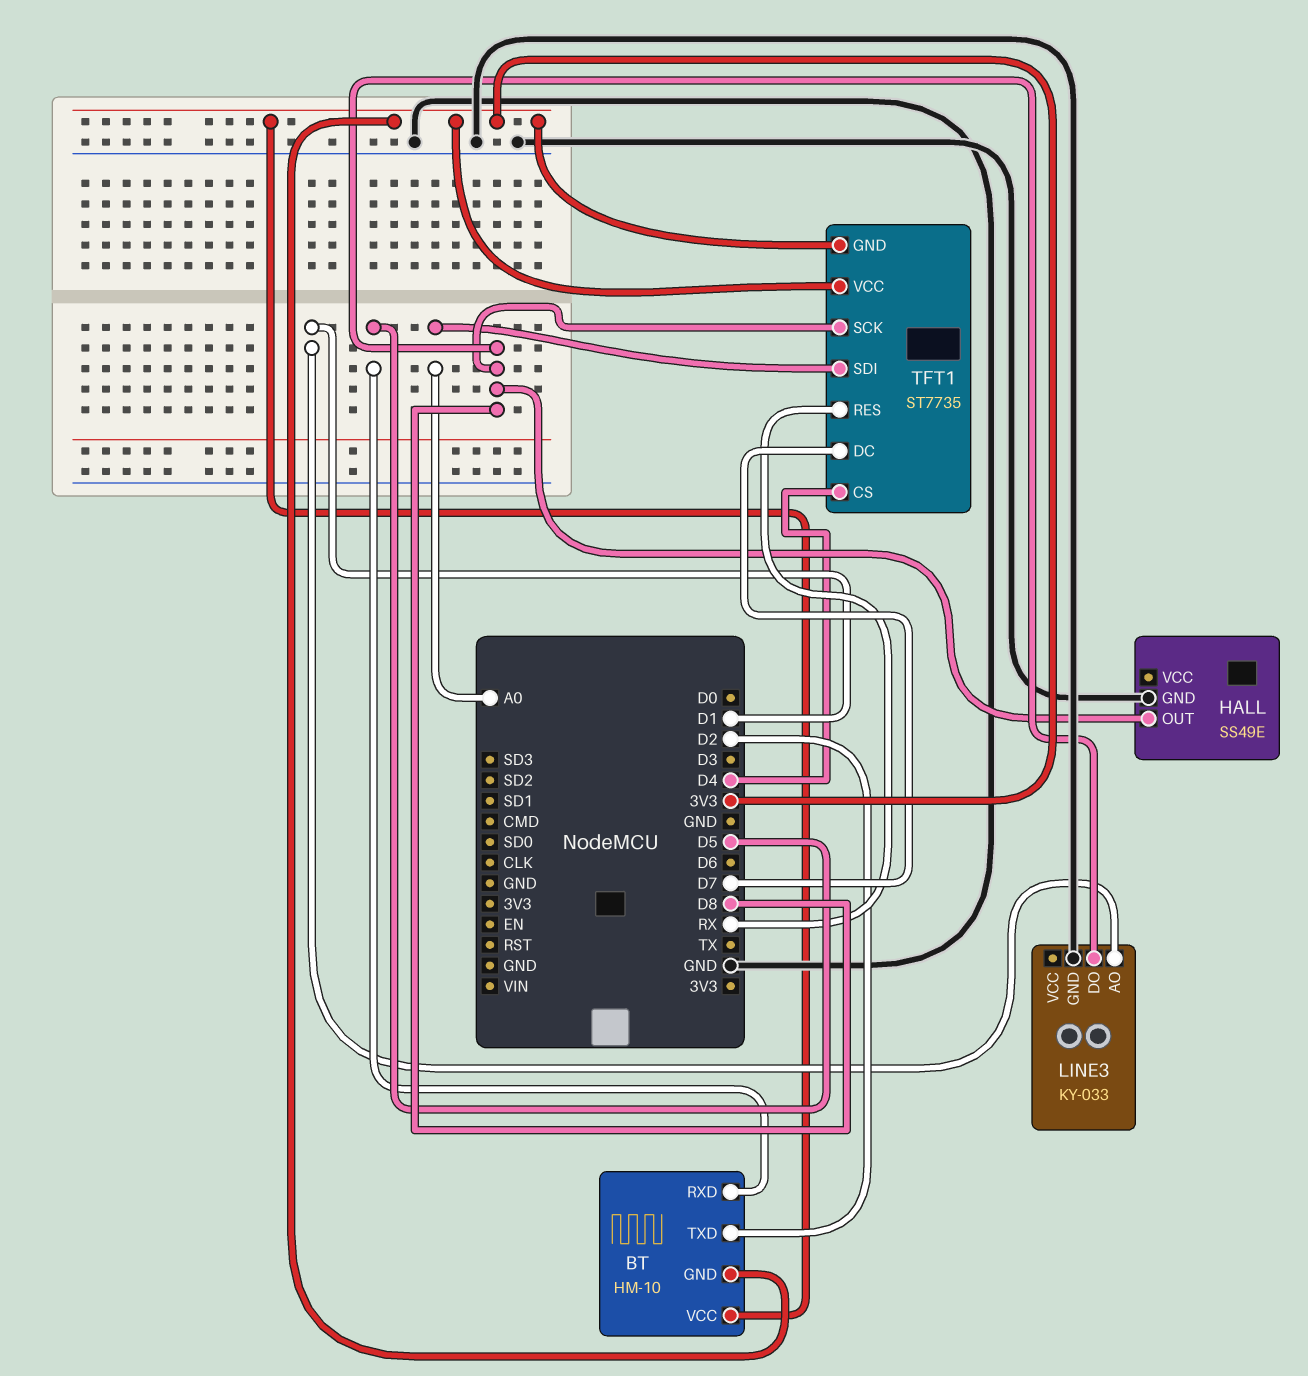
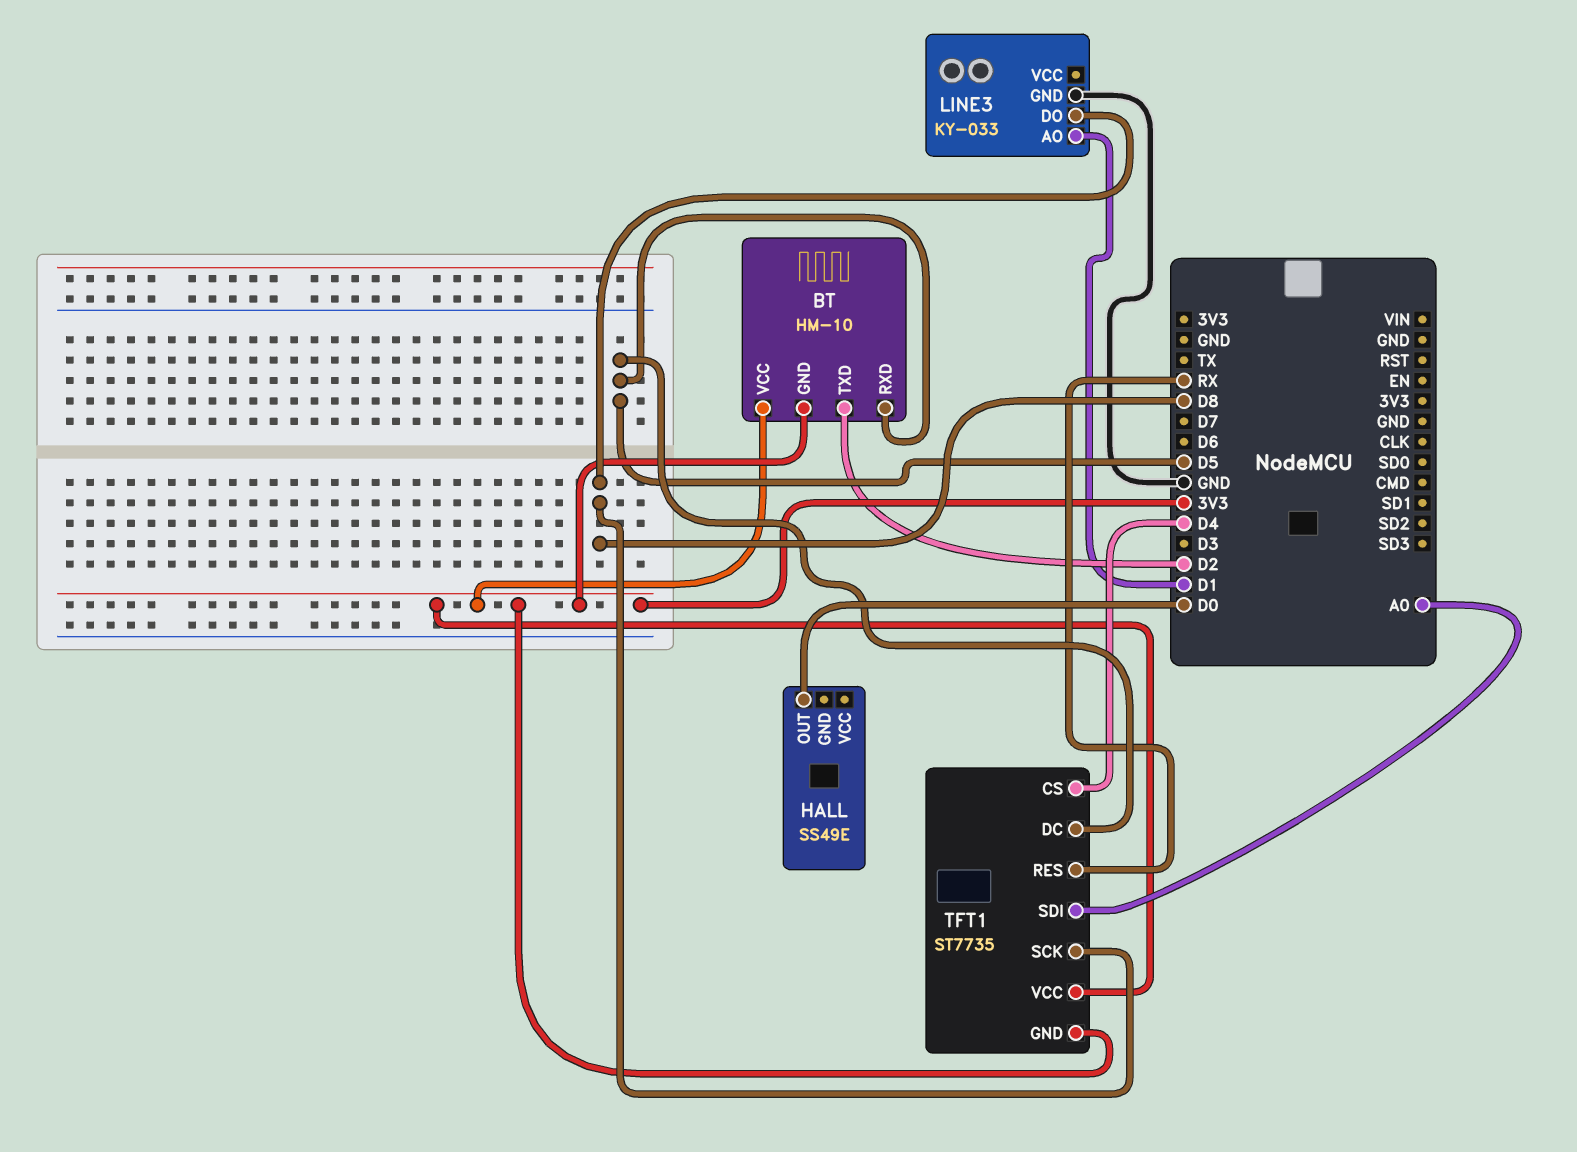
HALL pin GND: GND -> none
HALL pin OUT: D8 -> D0
TFT1 pin DC: D7 -> D5

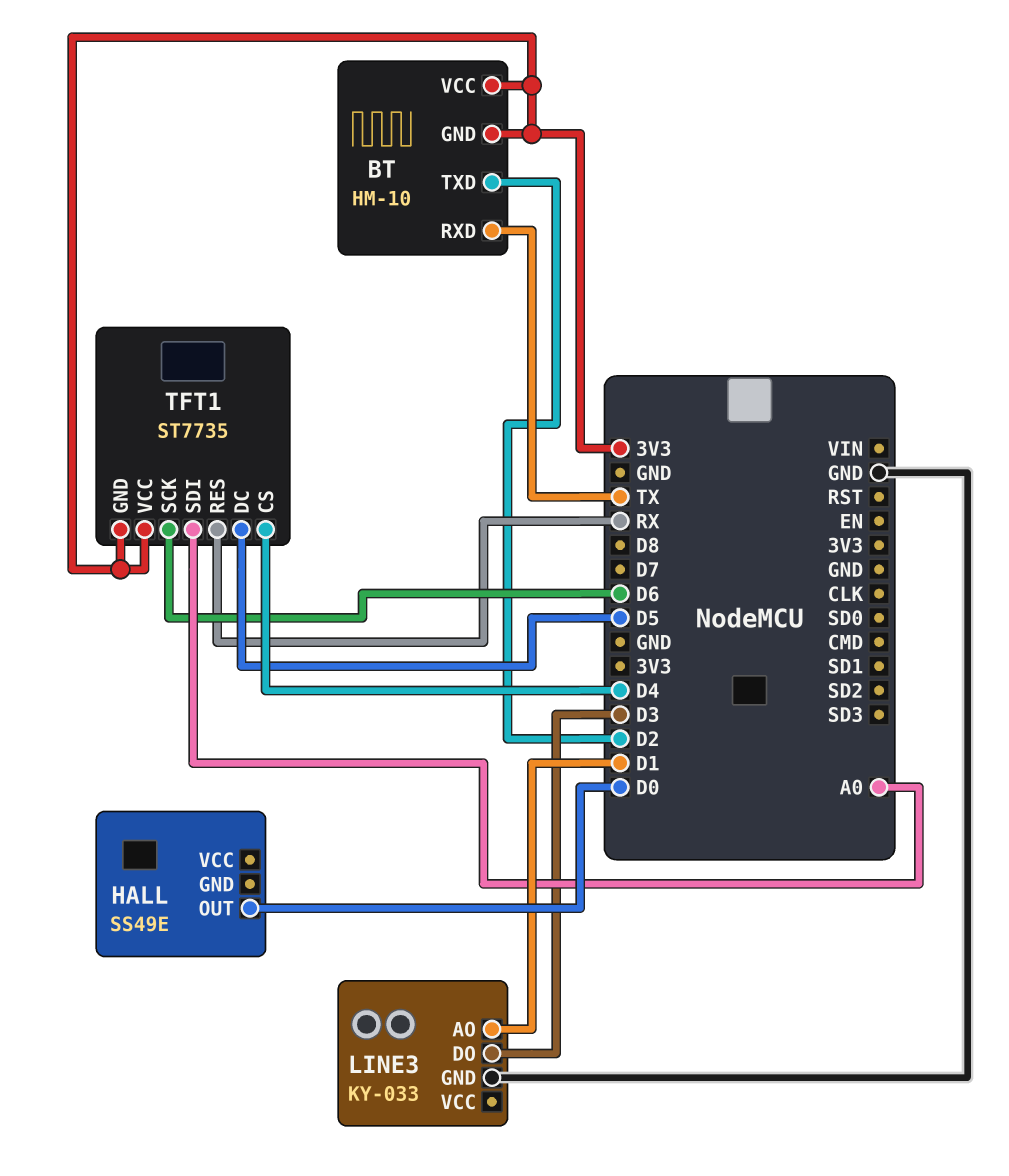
BT pin RXD: D5 -> TX
LINE3 pin DO: D8 -> D3
TFT1 pin SCK: D8 -> D6

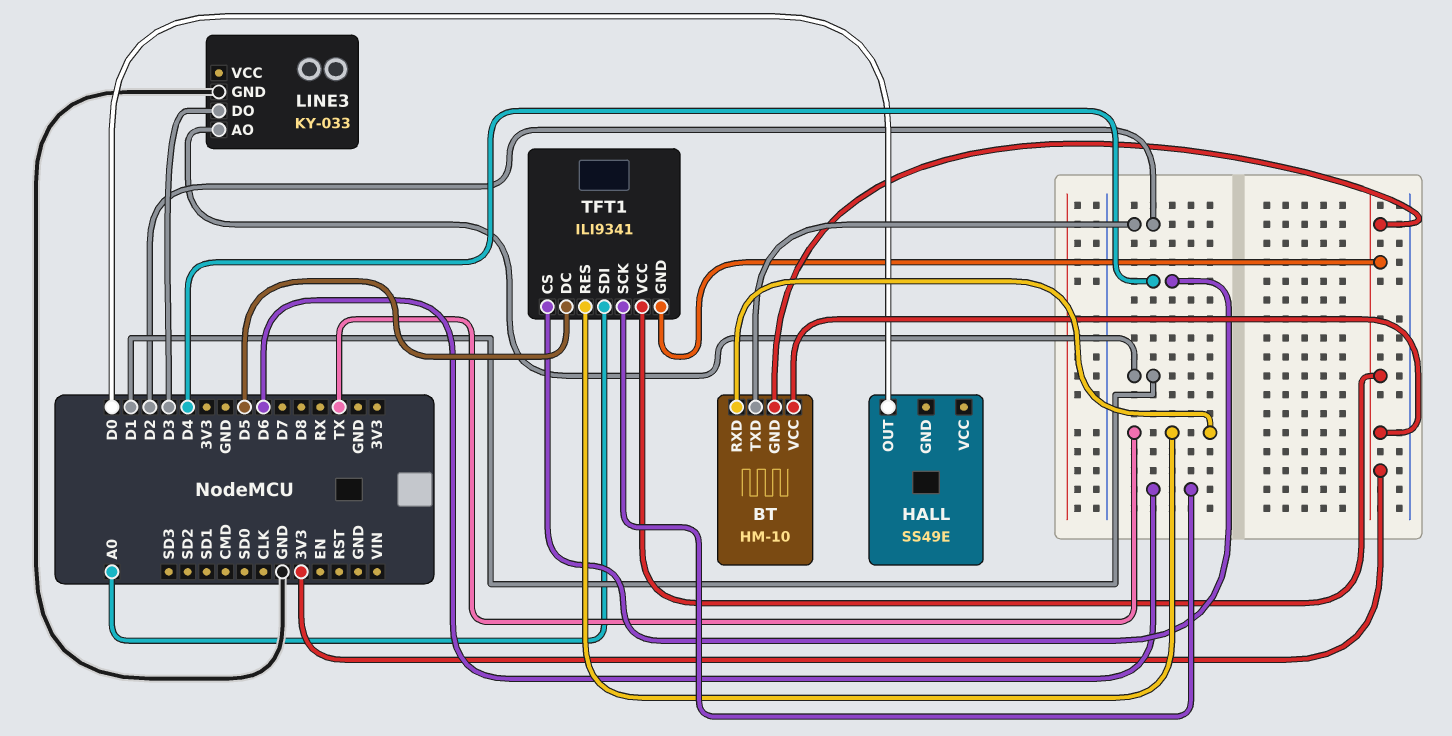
TFT1: ST7735 -> ILI9341
TFT1 pin RES: RX -> TX

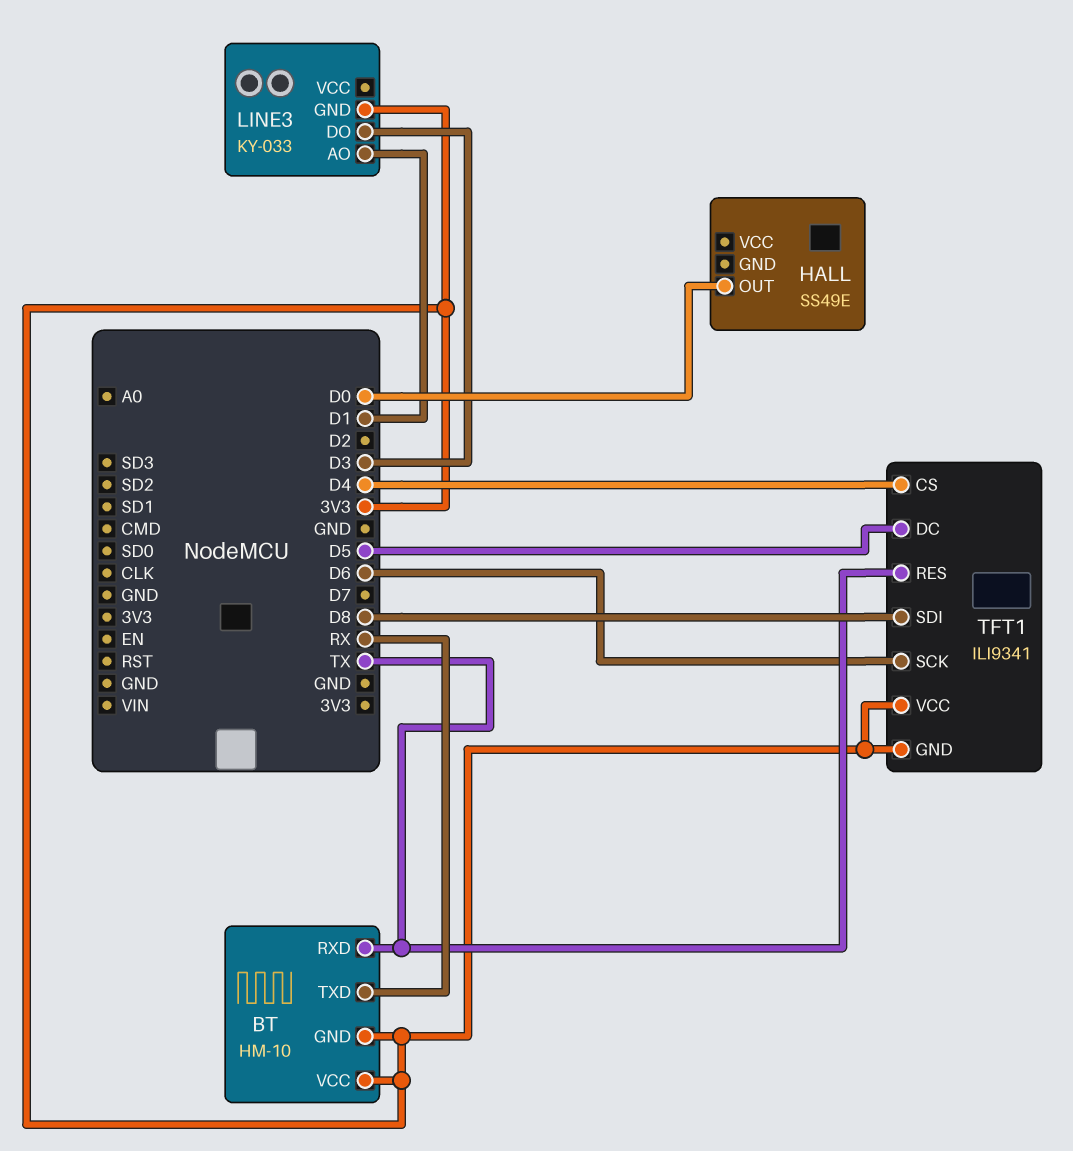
BT pin TXD: D2 -> RX
LINE3 pin GND: GND -> 3V3
TFT1 pin SDI: A0 -> D8

